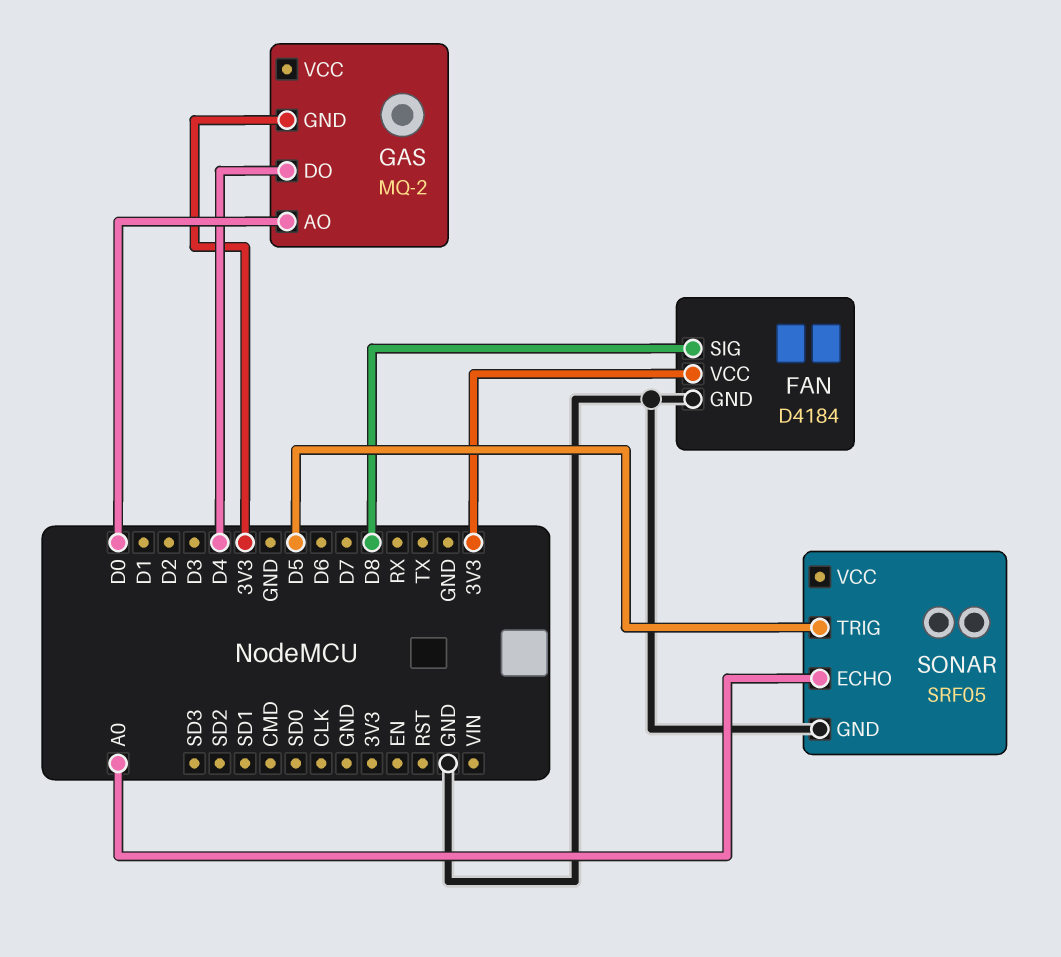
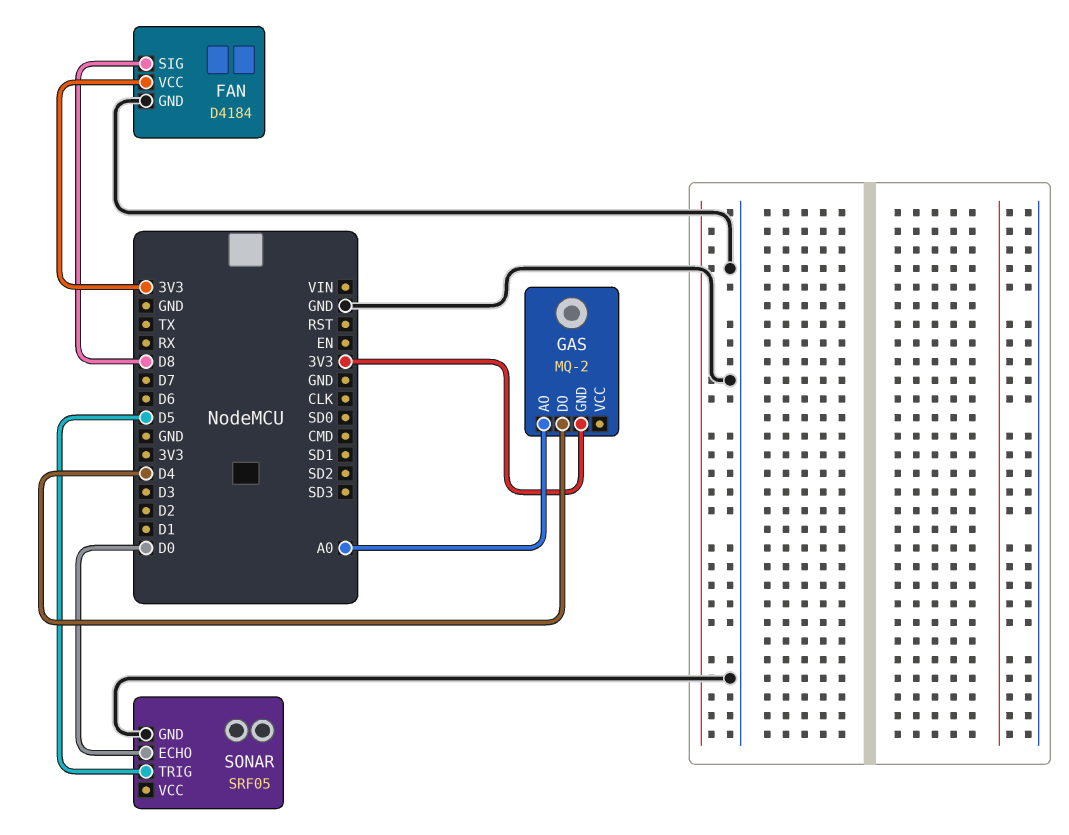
GAS pin AO: D0 -> A0
SONAR pin ECHO: A0 -> D0

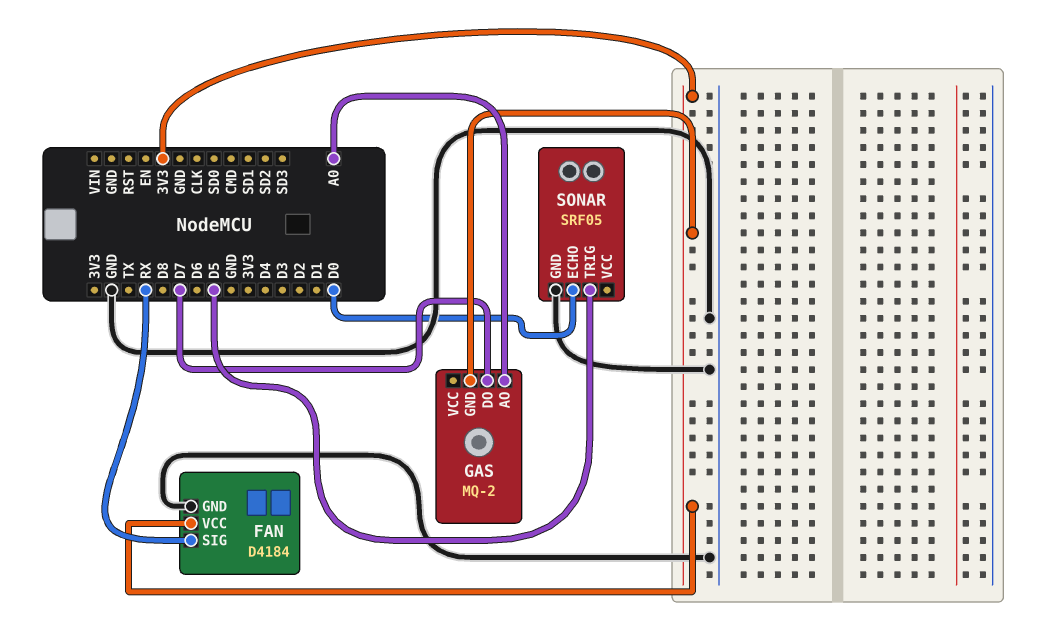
FAN pin SIG: D8 -> RX
GAS pin DO: D4 -> D7

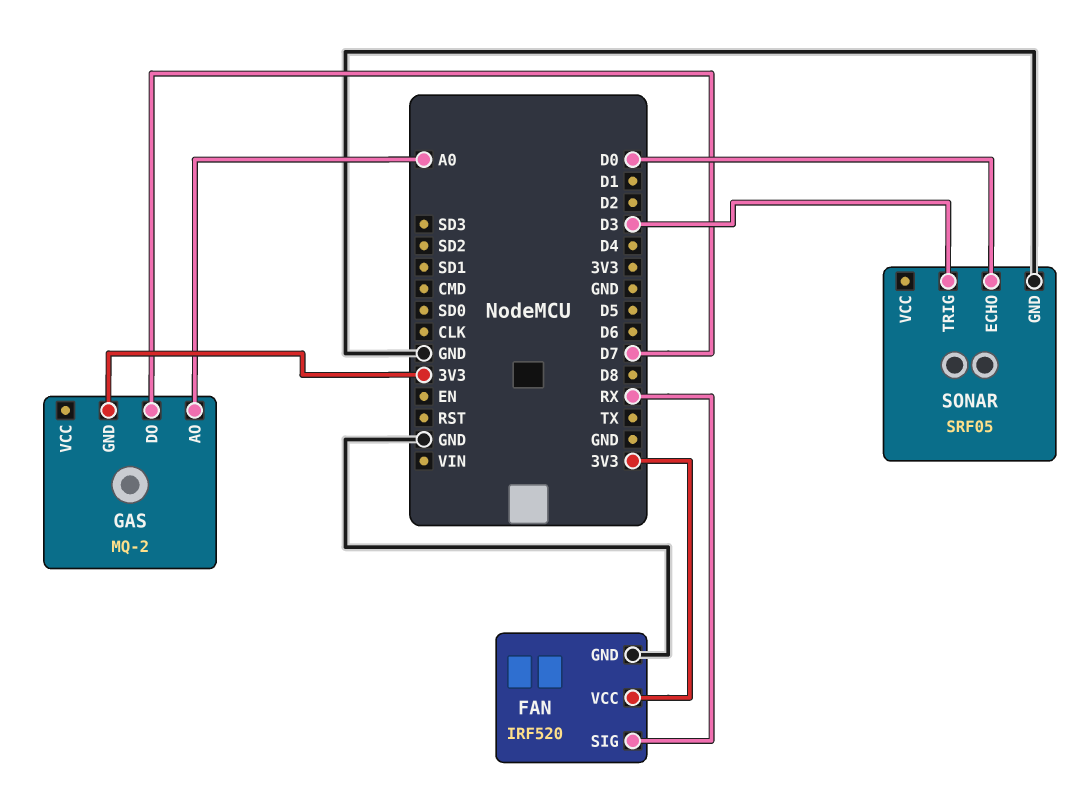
FAN: D4184 -> IRF520
SONAR pin TRIG: D5 -> D3

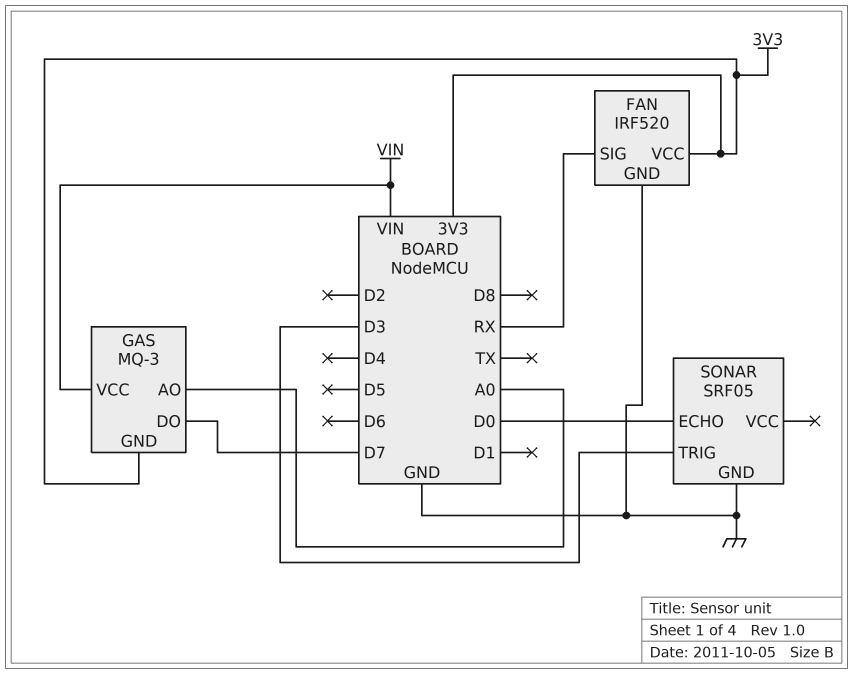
GAS: MQ-2 -> MQ-3
GAS pin VCC: none -> VIN

